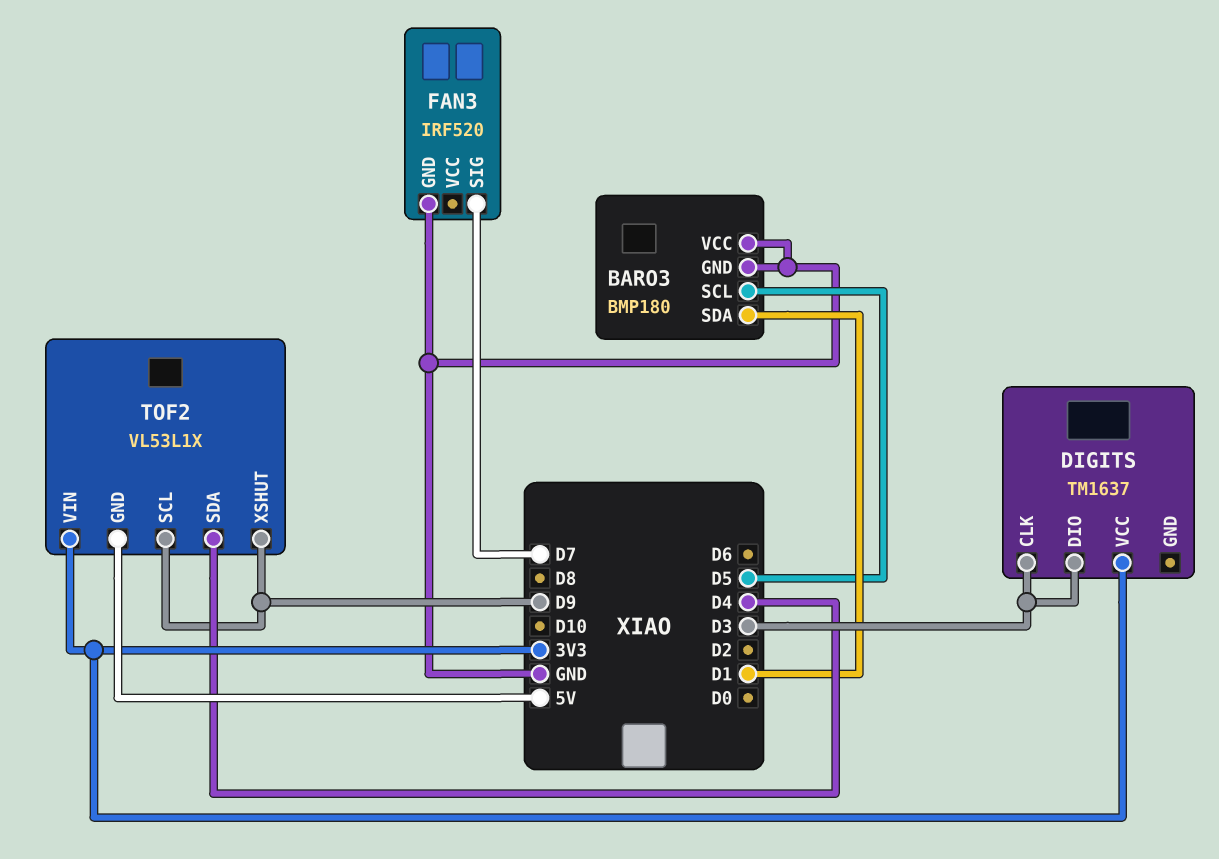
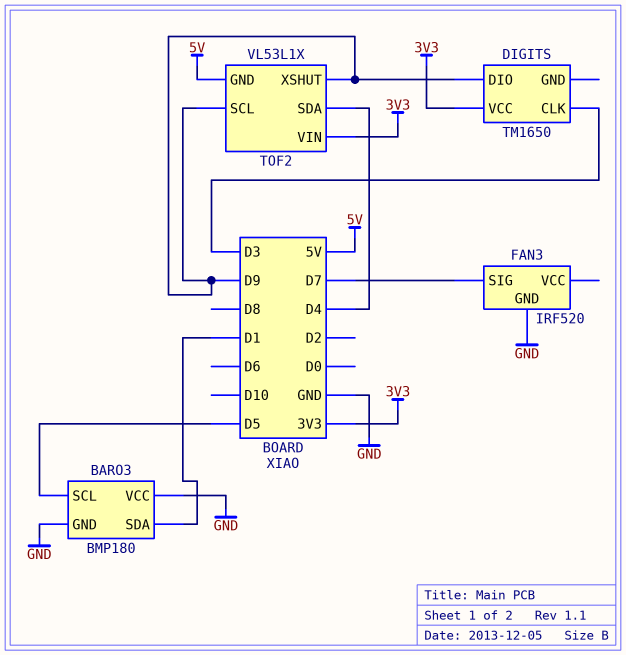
DIGITS: TM1637 -> TM1650
DIGITS pin DIO: D3 -> D9

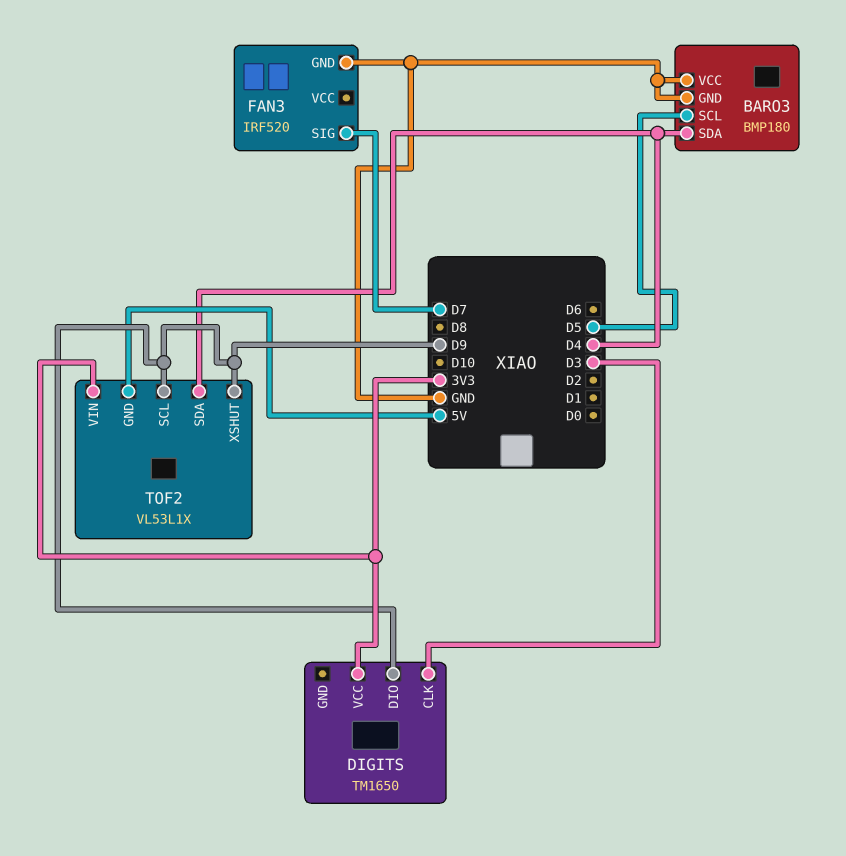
BARO3 pin SDA: D1 -> D4

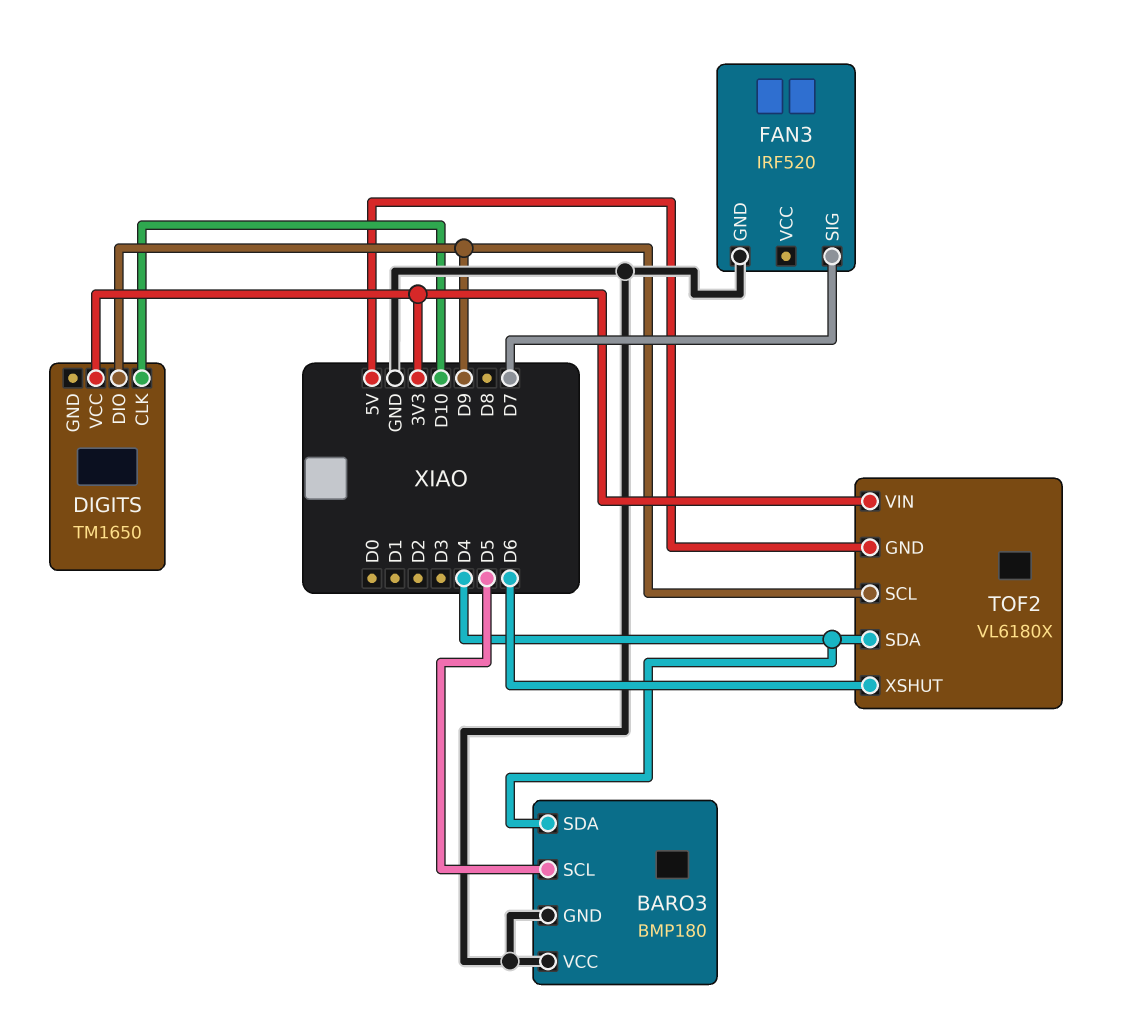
DIGITS pin CLK: D3 -> D10
TOF2: VL53L1X -> VL6180X
TOF2 pin XSHUT: D9 -> D6

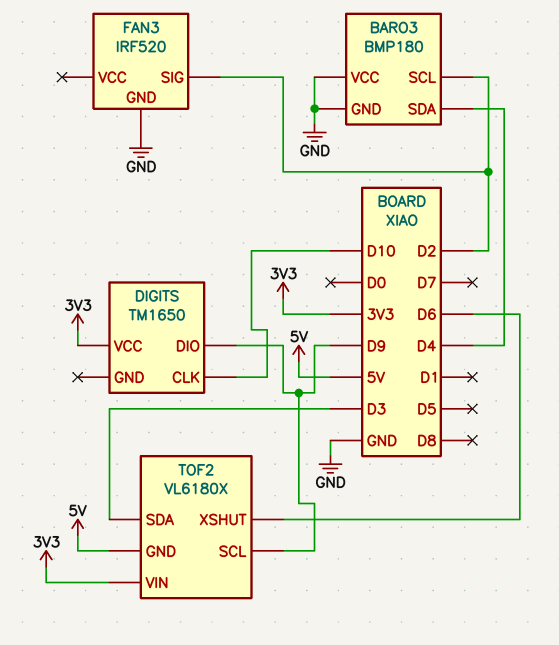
BARO3 pin SCL: D5 -> D2
FAN3 pin SIG: D7 -> D2
TOF2 pin SDA: D4 -> D3

